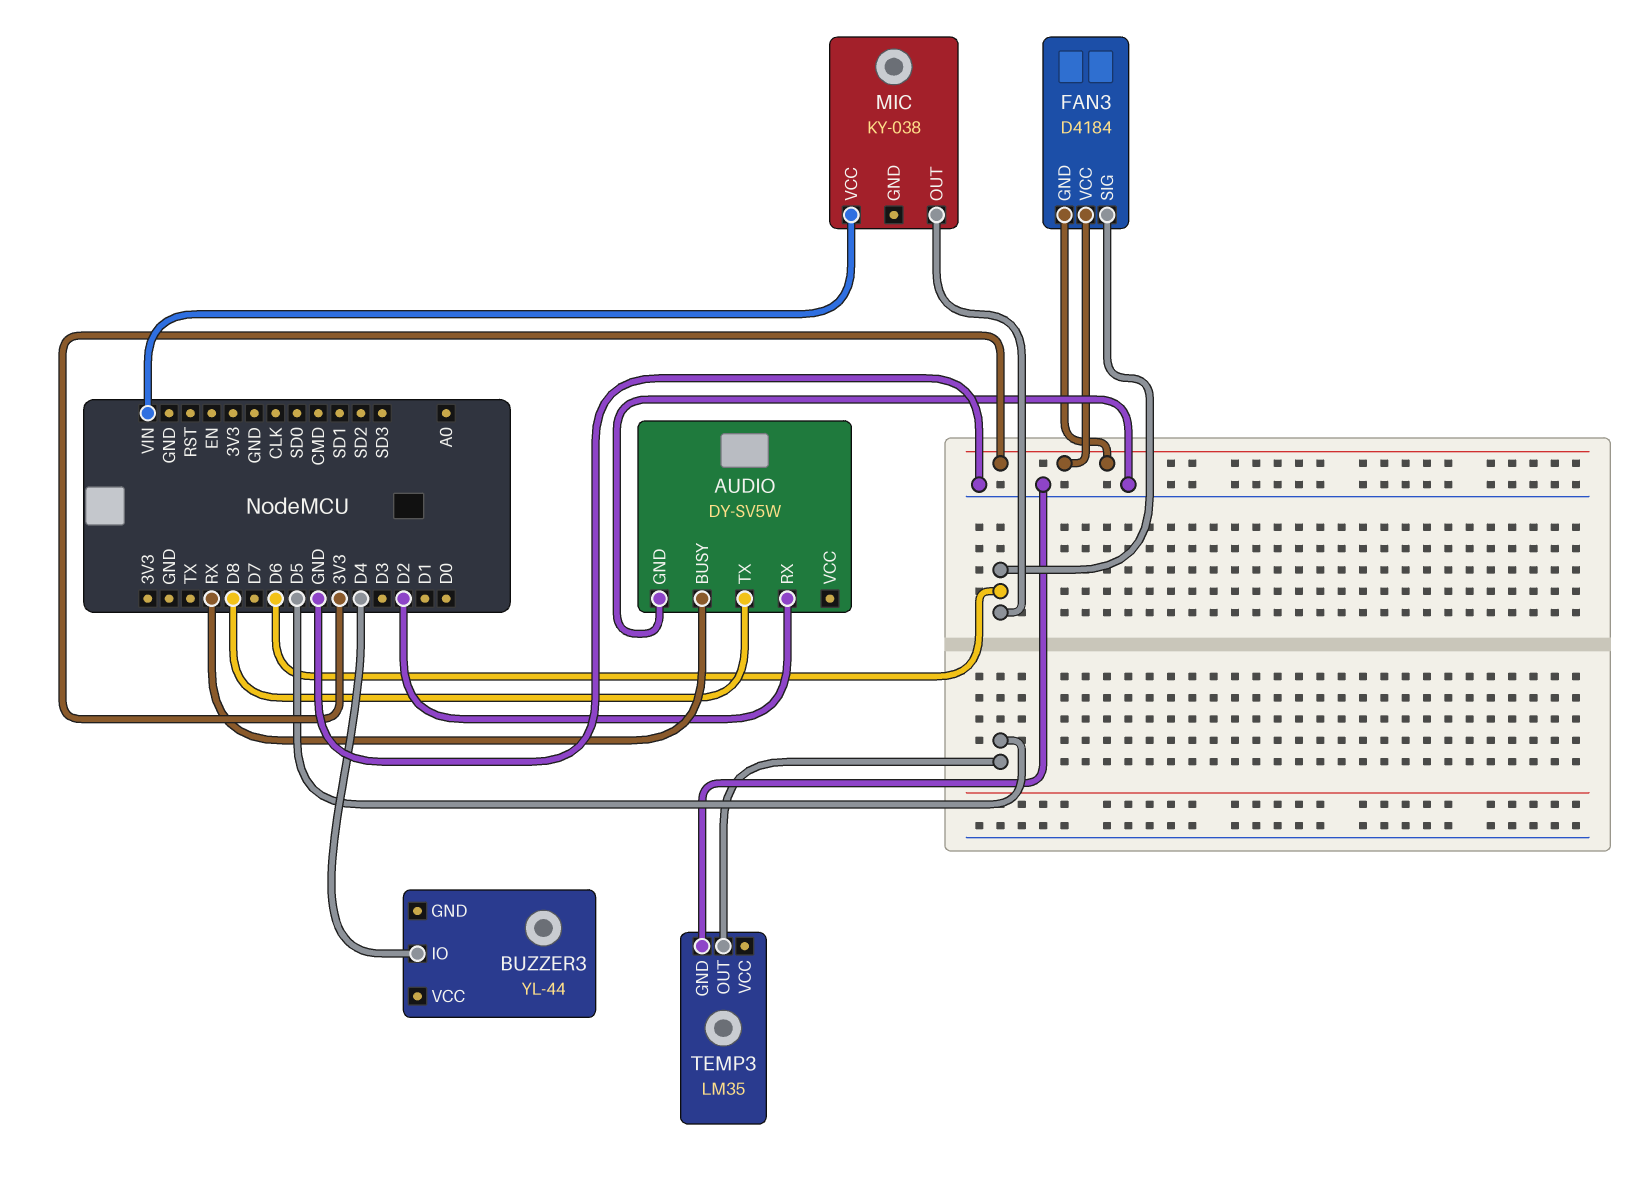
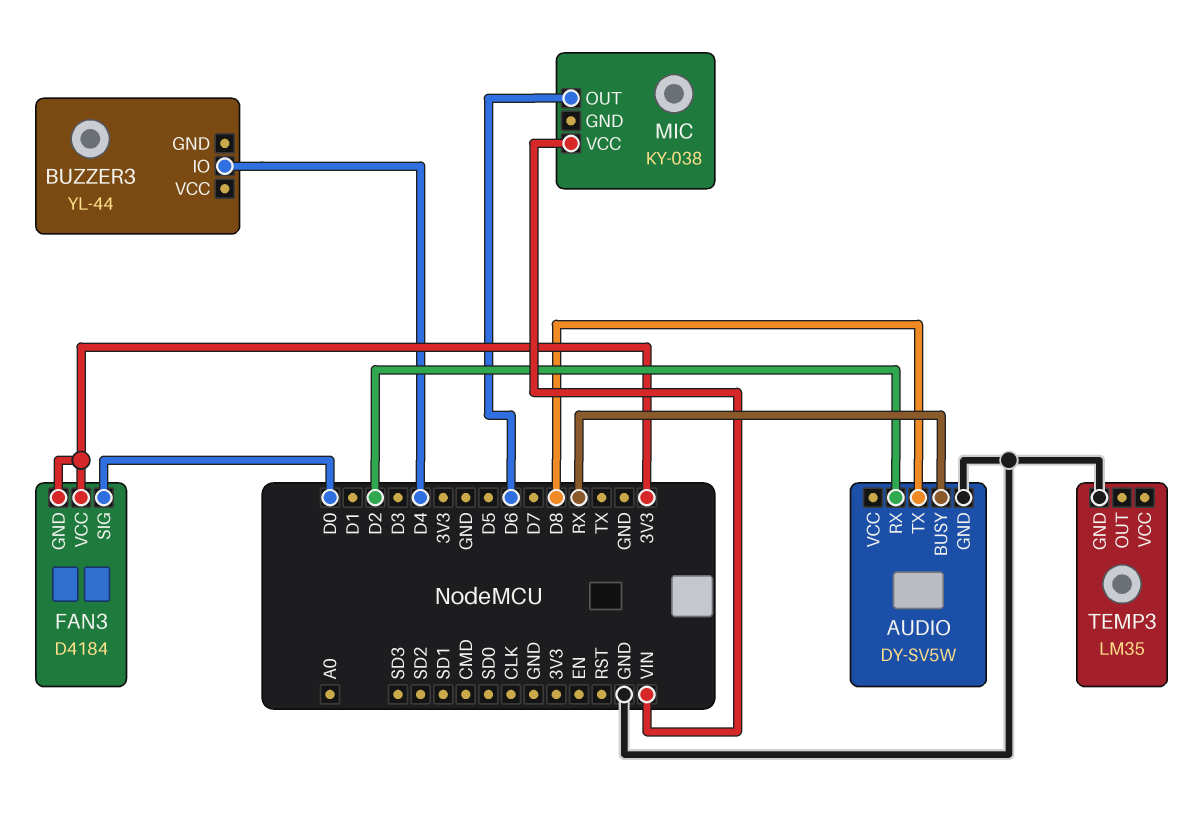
FAN3 pin SIG: D6 -> D0
TEMP3 pin OUT: D5 -> none

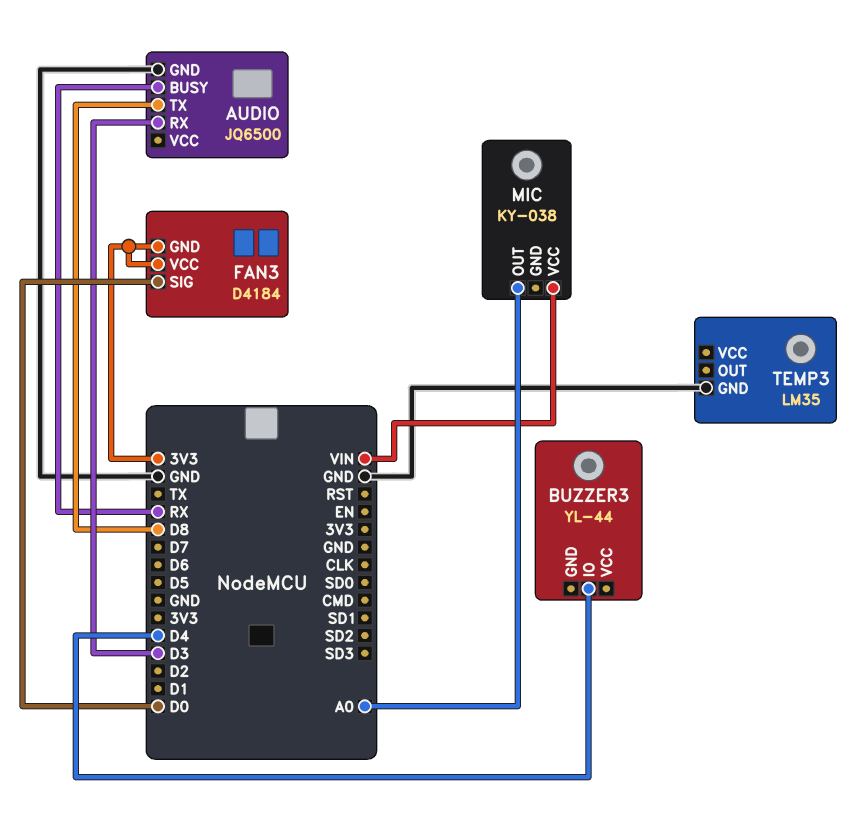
AUDIO: DY-SV5W -> JQ6500
AUDIO pin RX: D2 -> D3
MIC pin OUT: D6 -> A0

